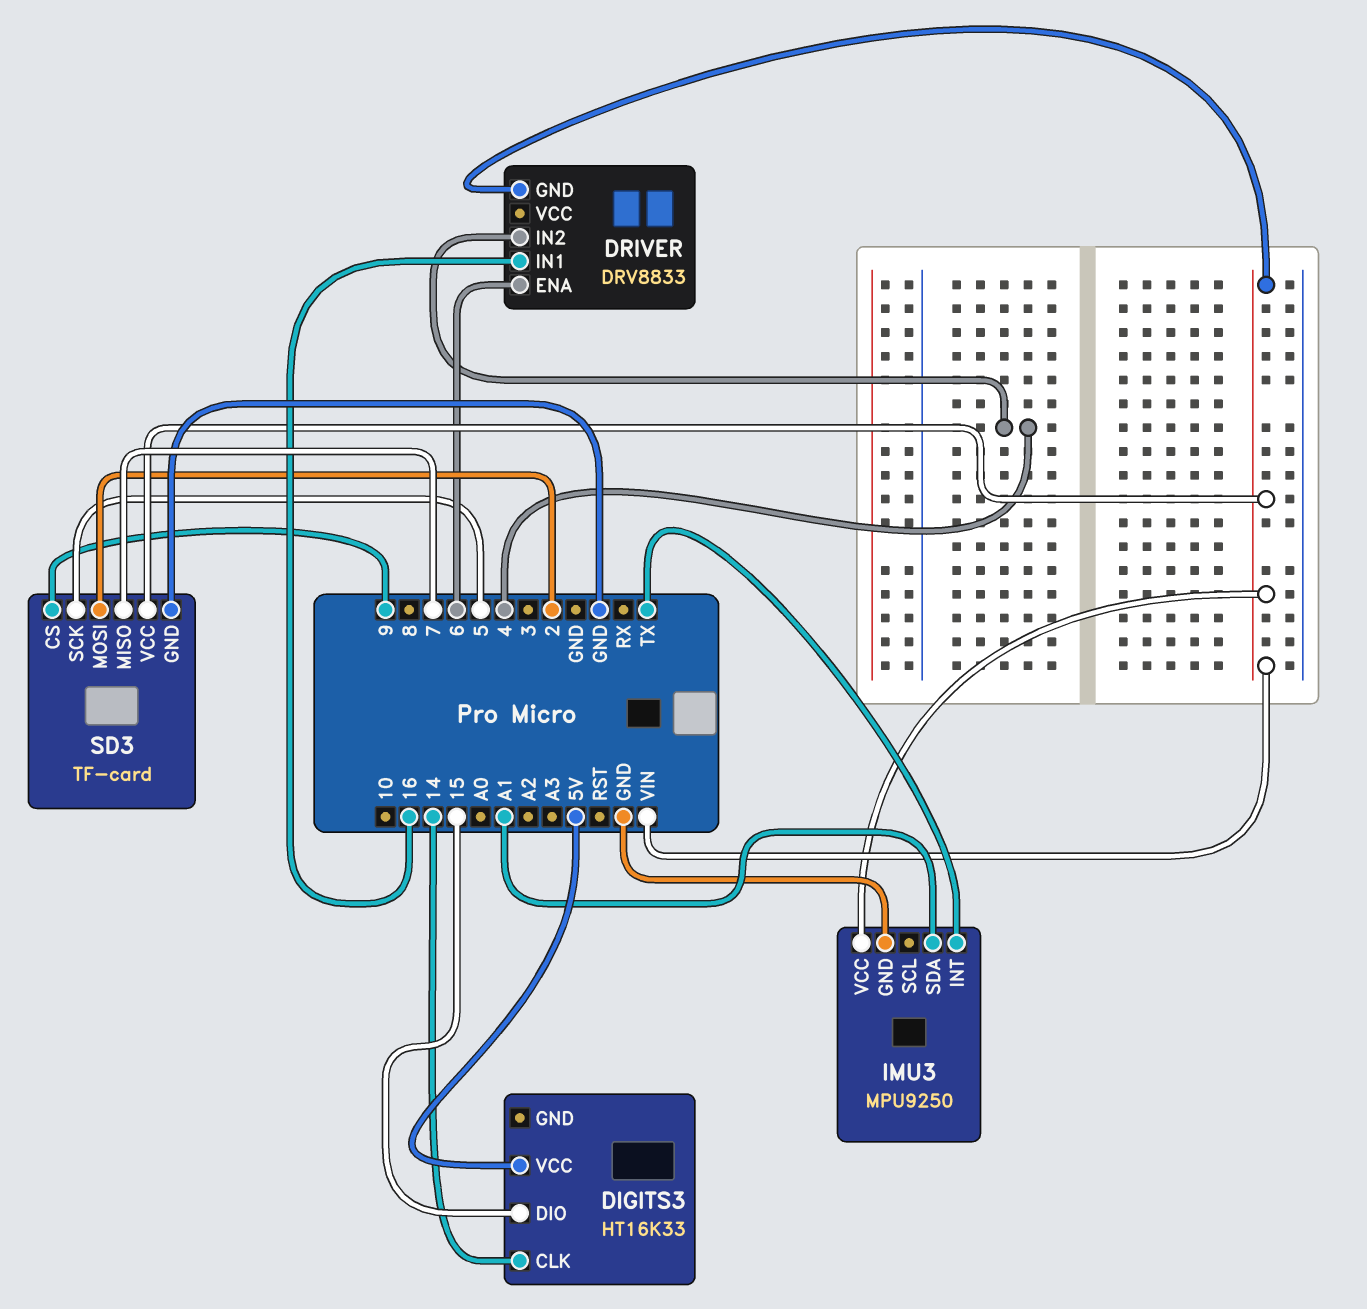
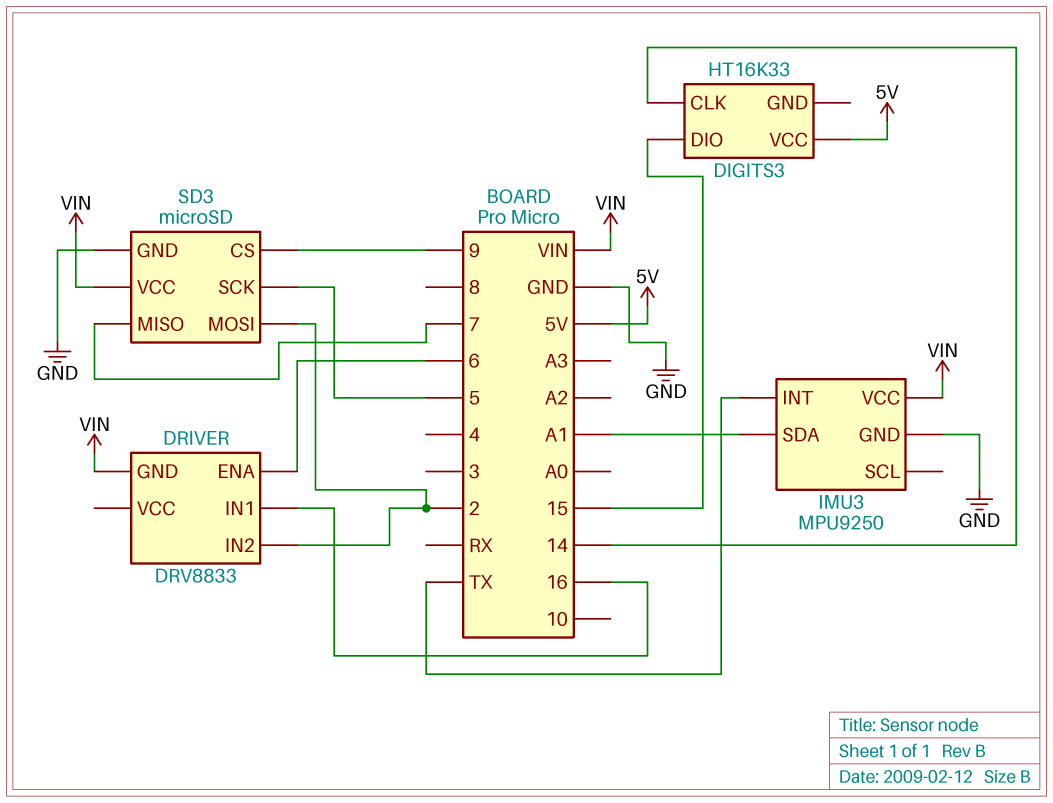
DRIVER pin IN2: 4 -> 2
SD3: TF-card -> microSD

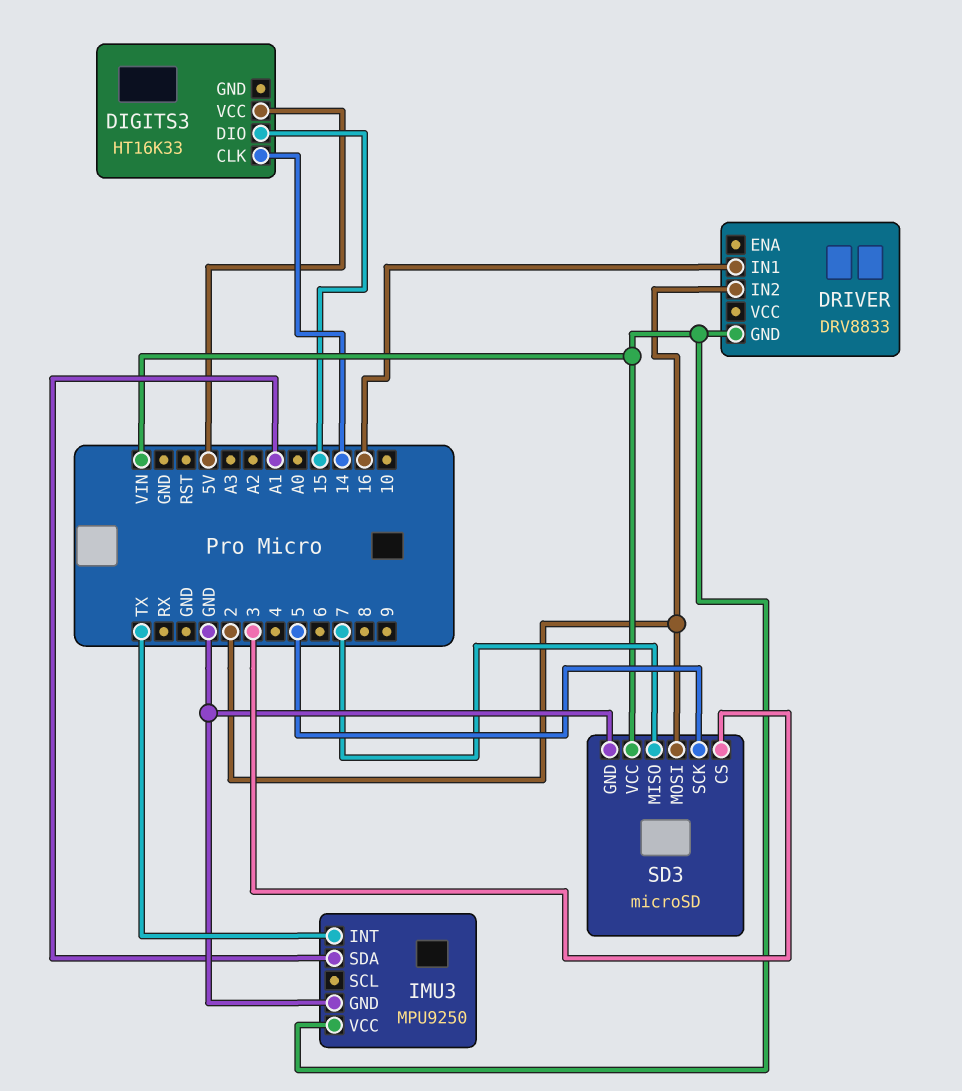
DRIVER pin ENA: 6 -> none
SD3 pin CS: 9 -> 3

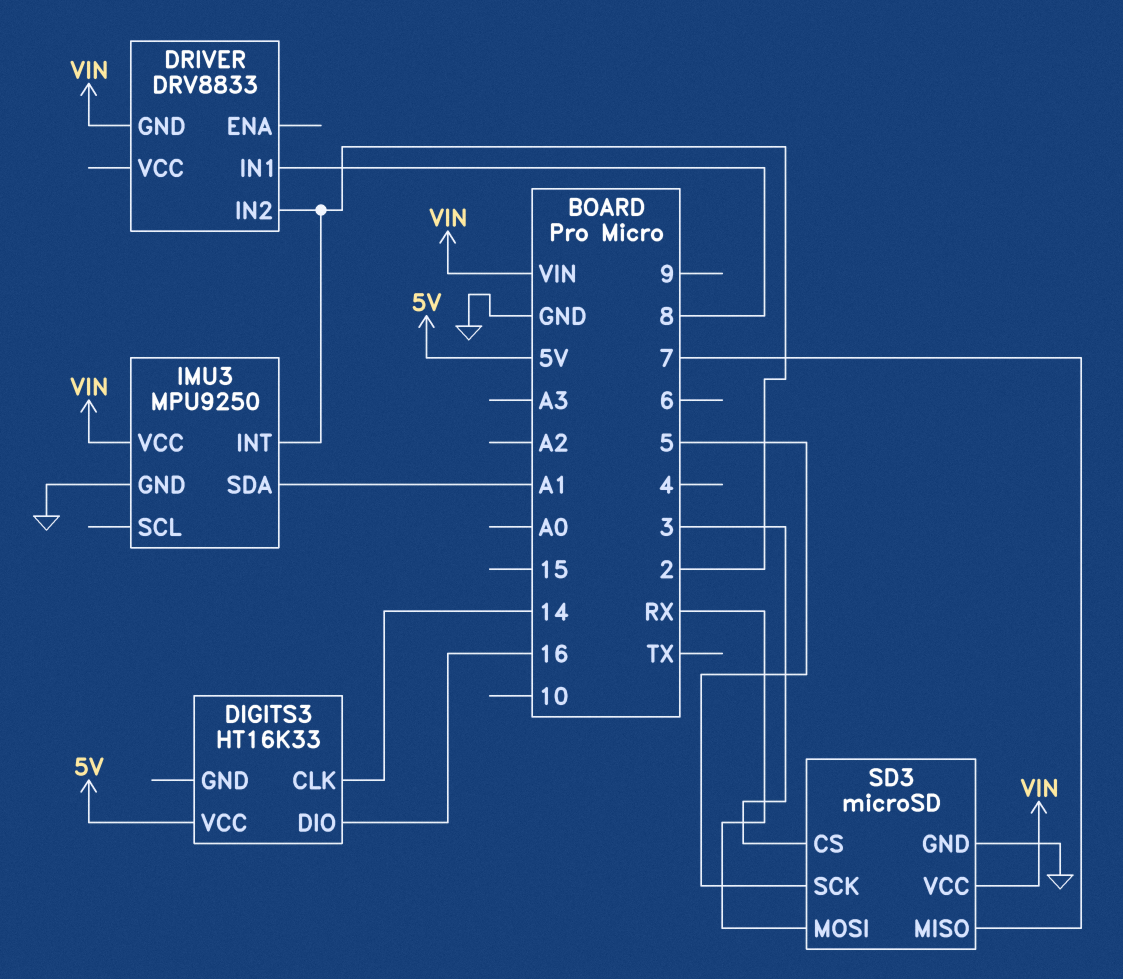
DIGITS3 pin DIO: 15 -> 16
DRIVER pin IN1: 16 -> 8
IMU3 pin INT: TX -> 2
SD3 pin MOSI: 2 -> RX

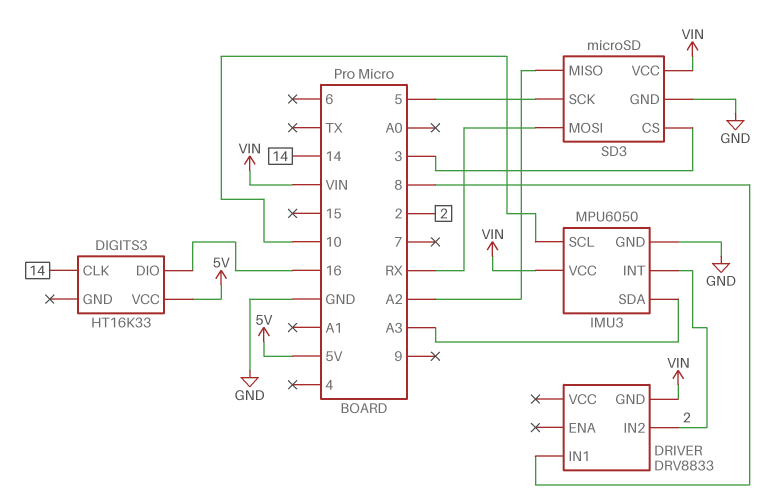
IMU3: MPU9250 -> MPU6050
IMU3 pin SCL: none -> 10
IMU3 pin SDA: A1 -> A3
SD3 pin MISO: 7 -> A2

